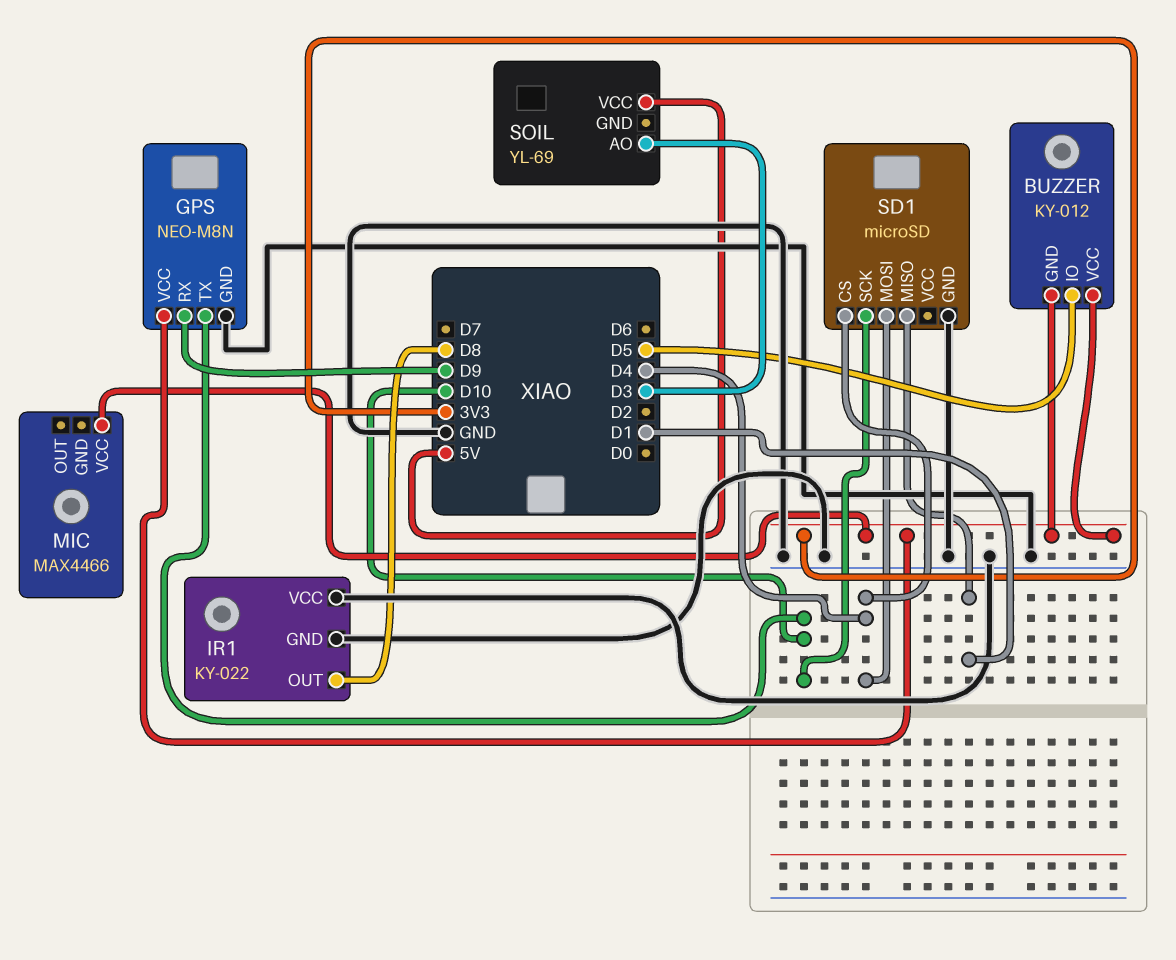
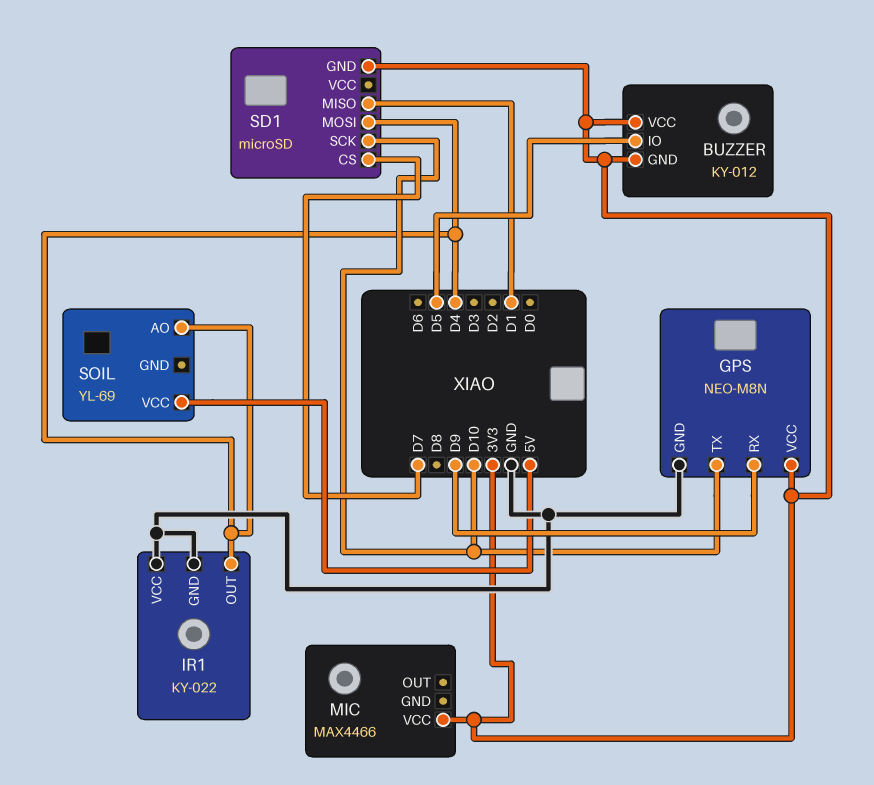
IR1 pin OUT: D8 -> D4
SD1 pin CS: D4 -> D7
SD1 pin GND: GND -> 3V3
SOIL pin AO: D3 -> D4

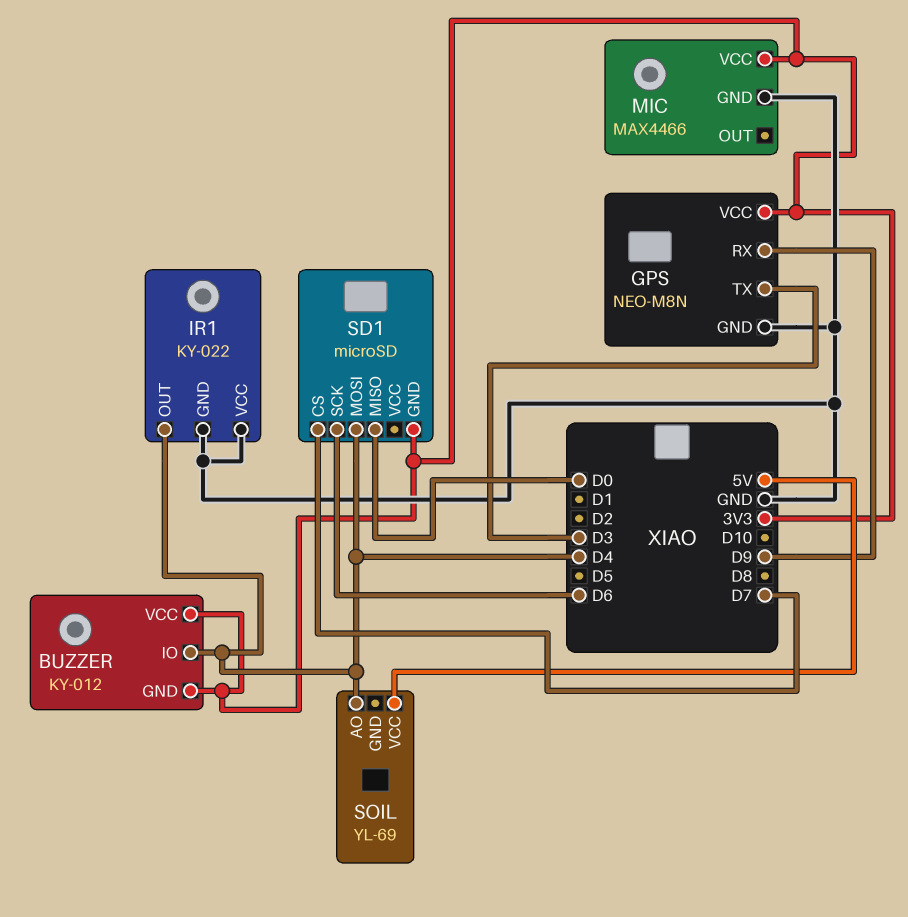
BUZZER pin IO: D5 -> D4
GPS pin TX: D10 -> D3
MIC pin GND: none -> GND
SD1 pin MISO: D1 -> D0
SD1 pin SCK: D10 -> D6

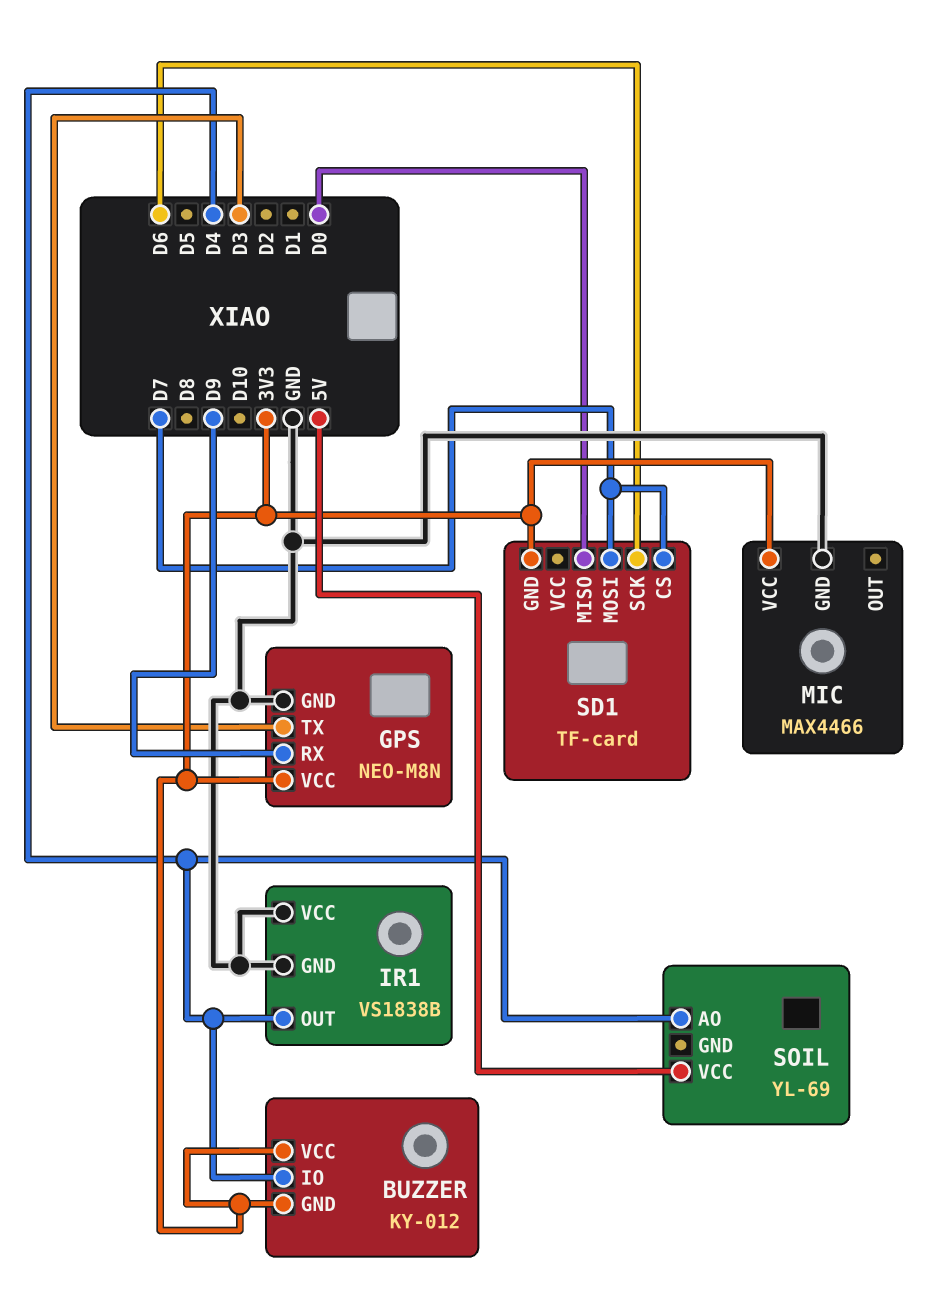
IR1: KY-022 -> VS1838B
SD1: microSD -> TF-card
SD1 pin MOSI: D4 -> D7

